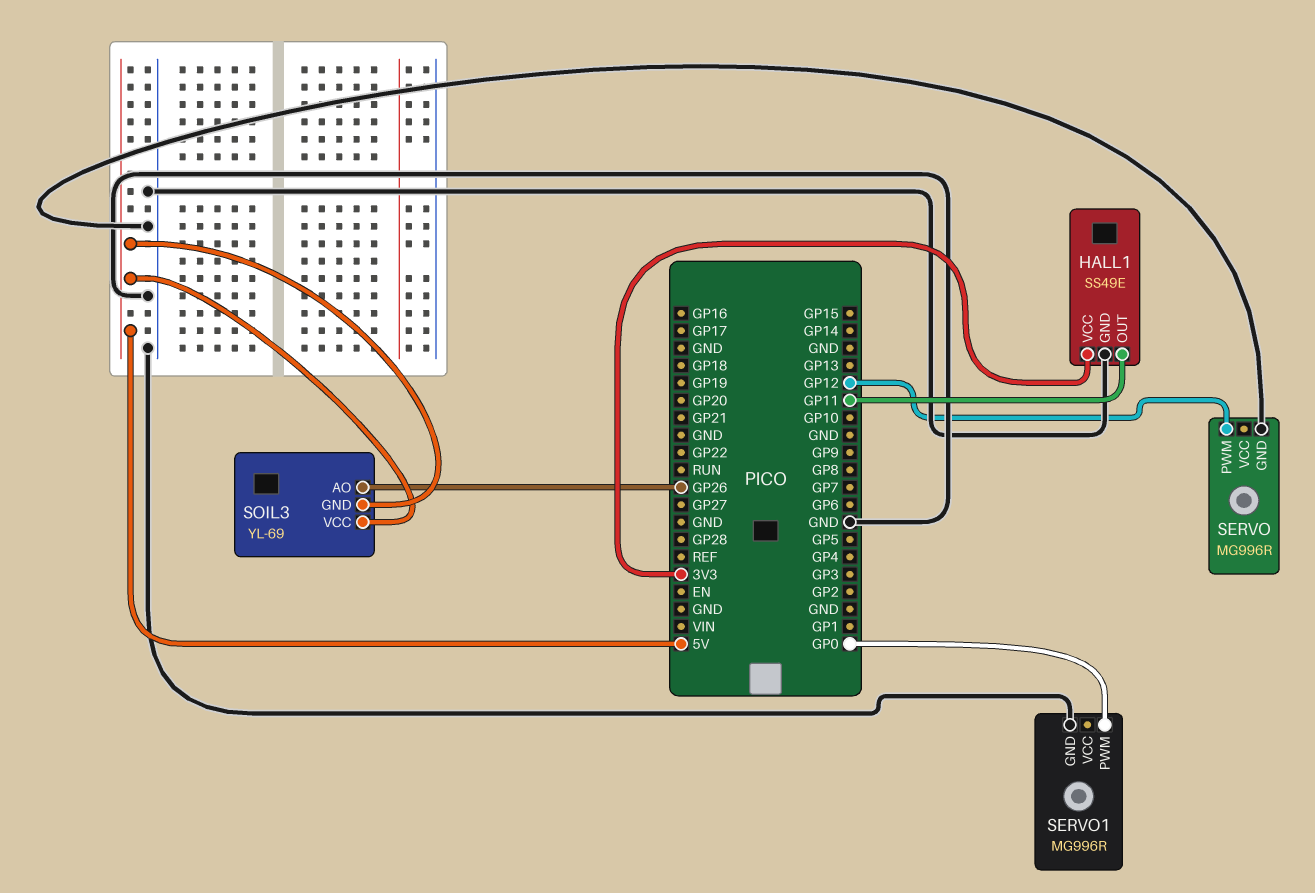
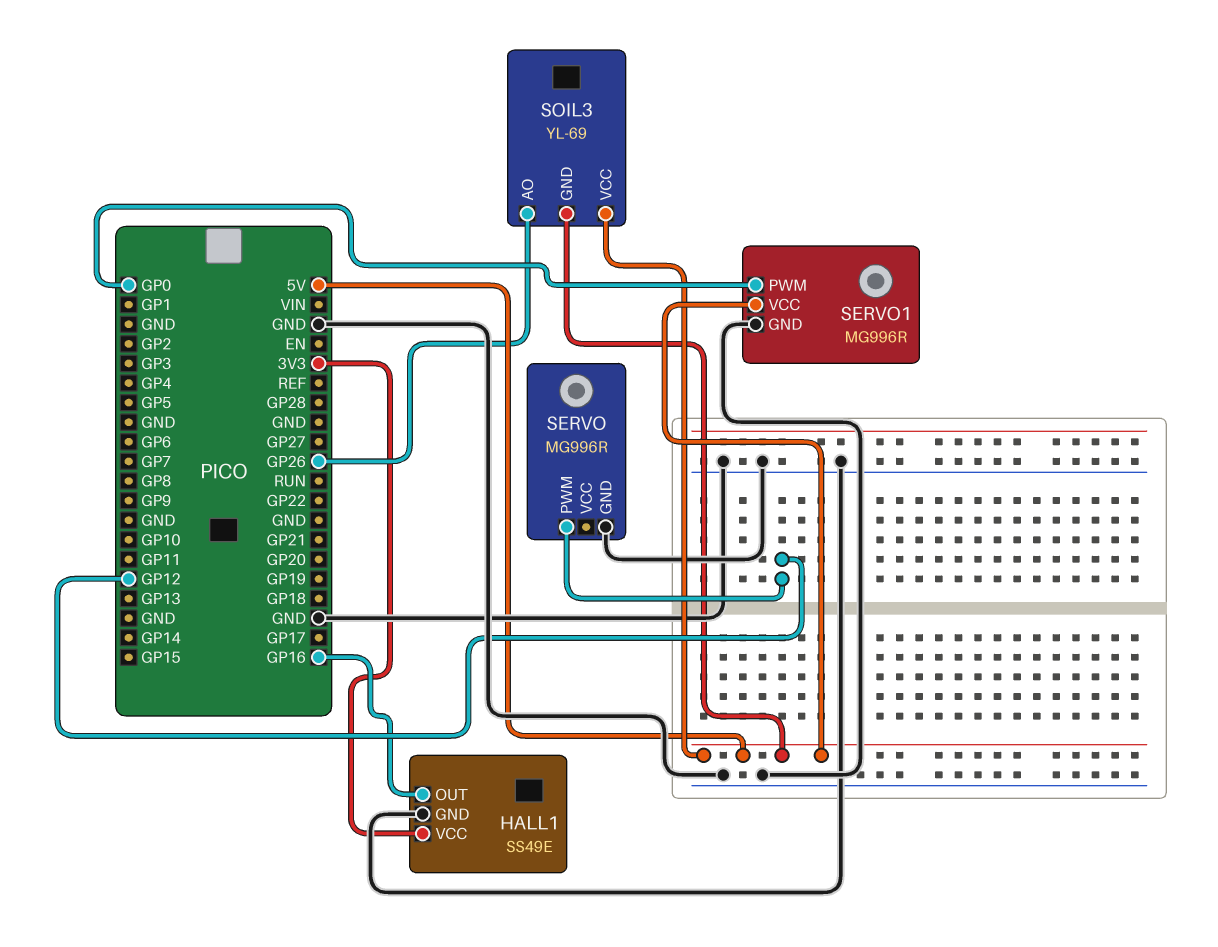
HALL1 pin OUT: GP11 -> GP16
SERVO1 pin VCC: none -> 5V

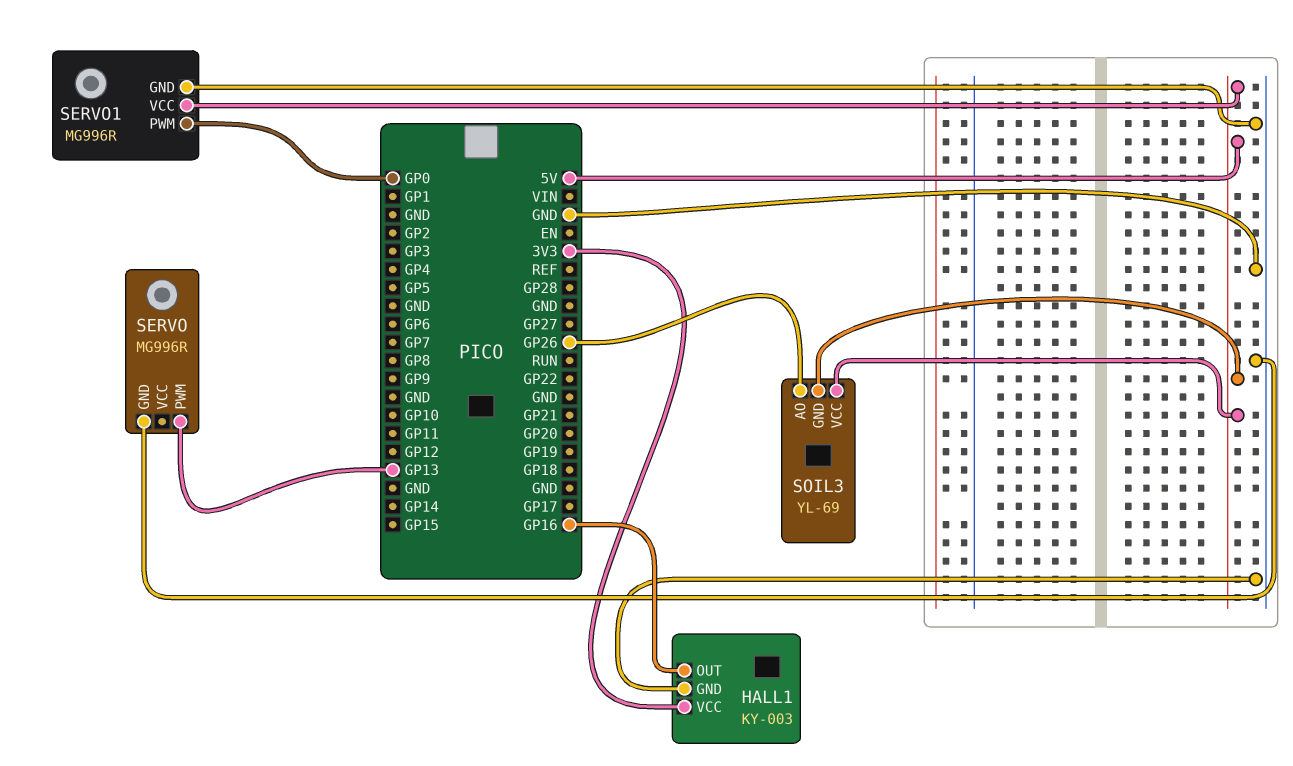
HALL1: SS49E -> KY-003
SERVO pin PWM: GP12 -> GP13

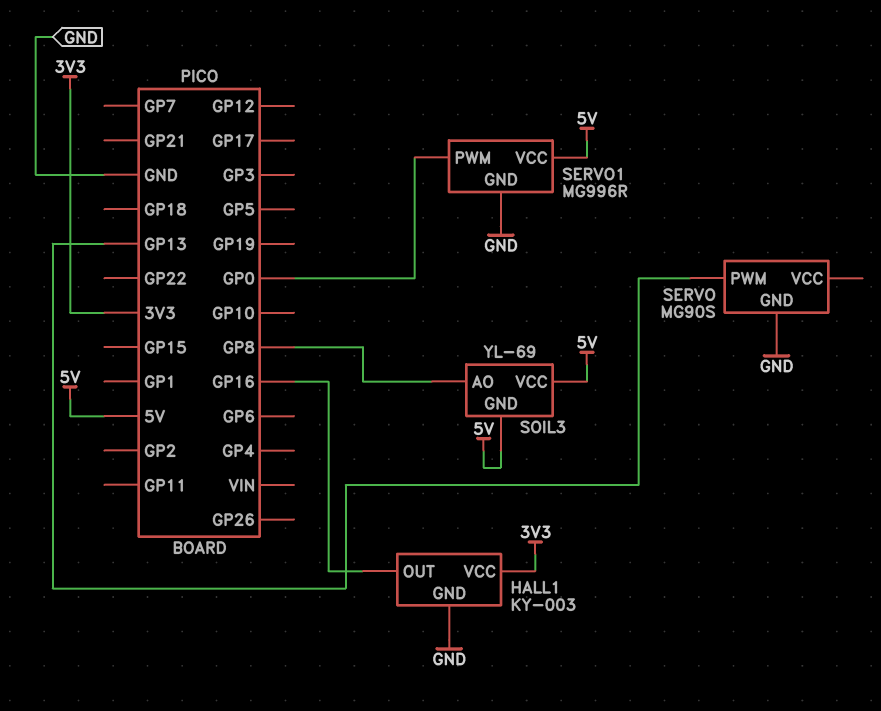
SERVO: MG996R -> MG90S
SOIL3 pin AO: GP26 -> GP8

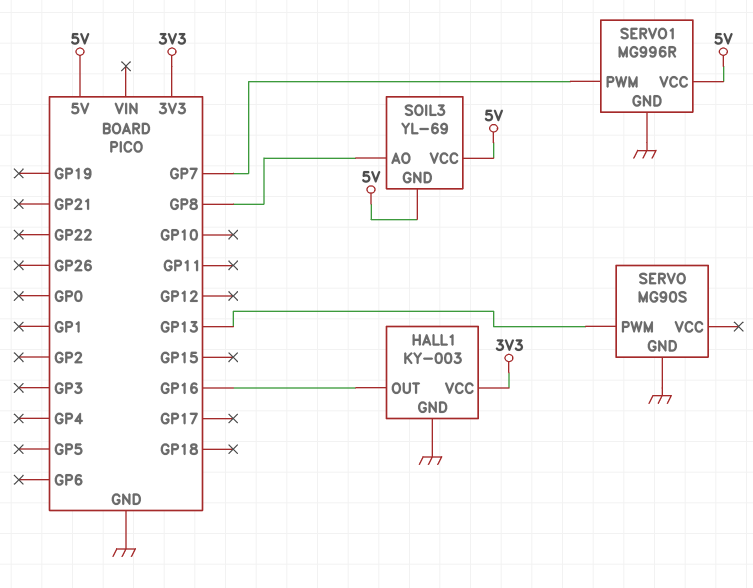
SERVO1 pin PWM: GP0 -> GP7

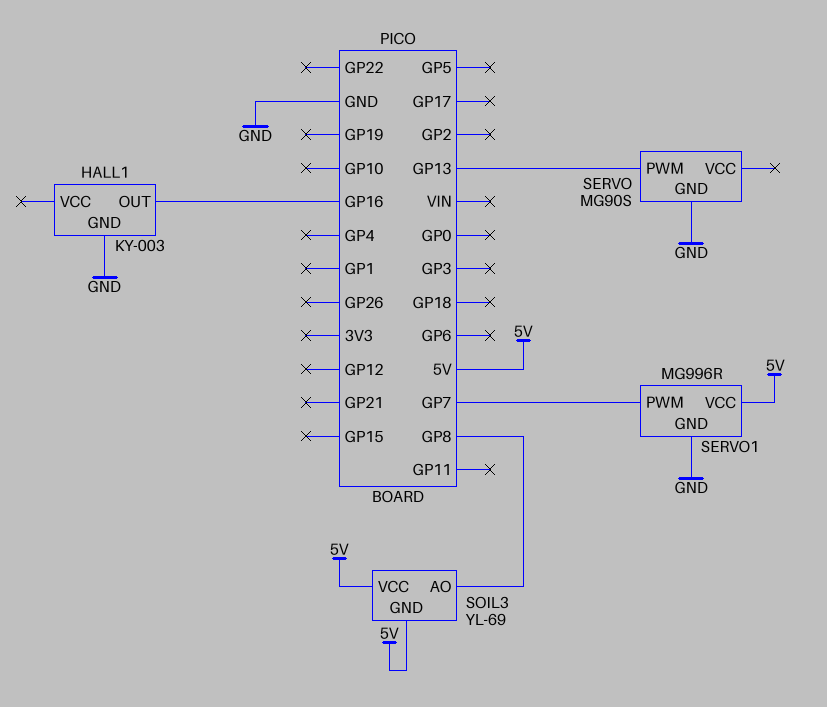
HALL1 pin VCC: 3V3 -> none

